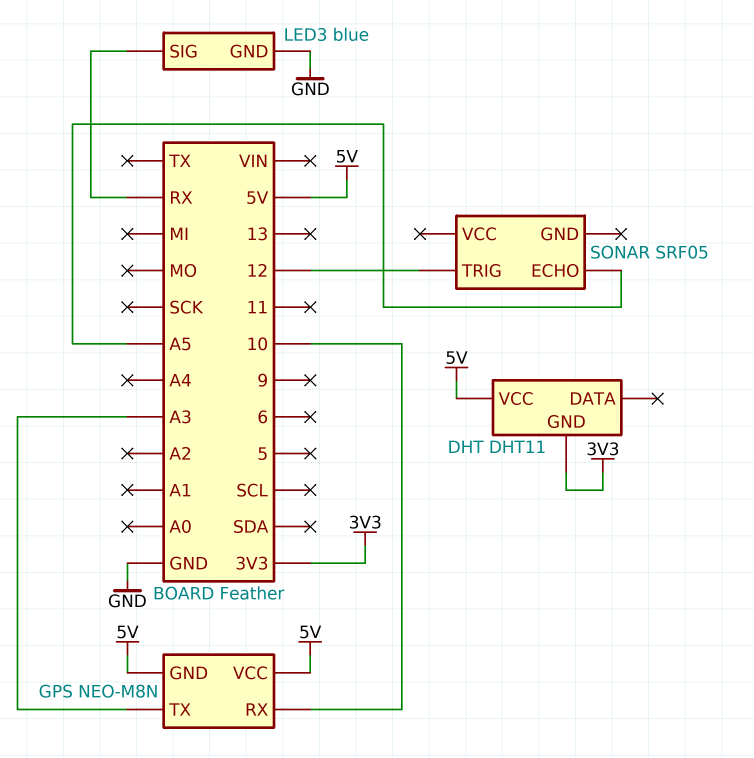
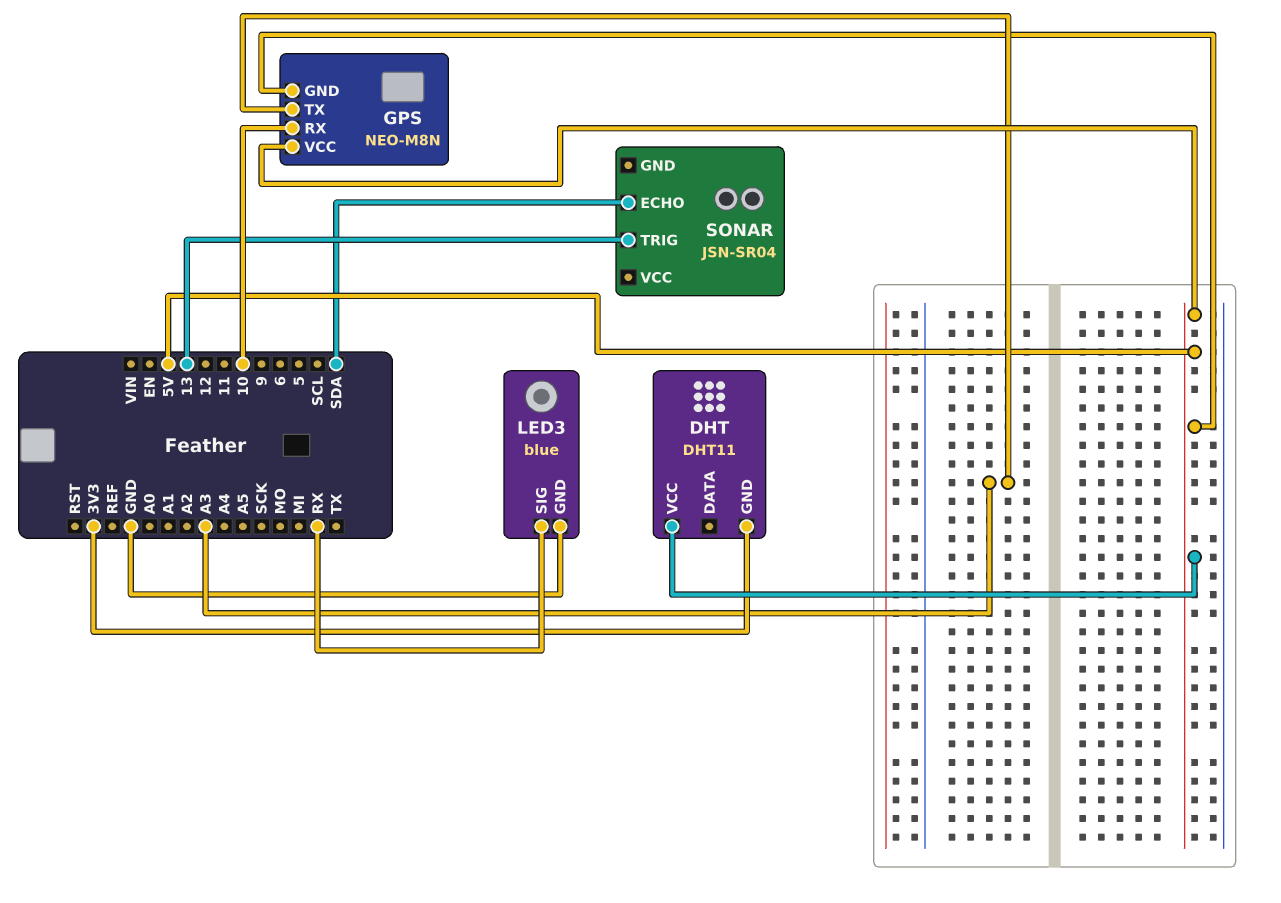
SONAR: SRF05 -> JSN-SR04
SONAR pin ECHO: A5 -> SDA
SONAR pin TRIG: 12 -> 13

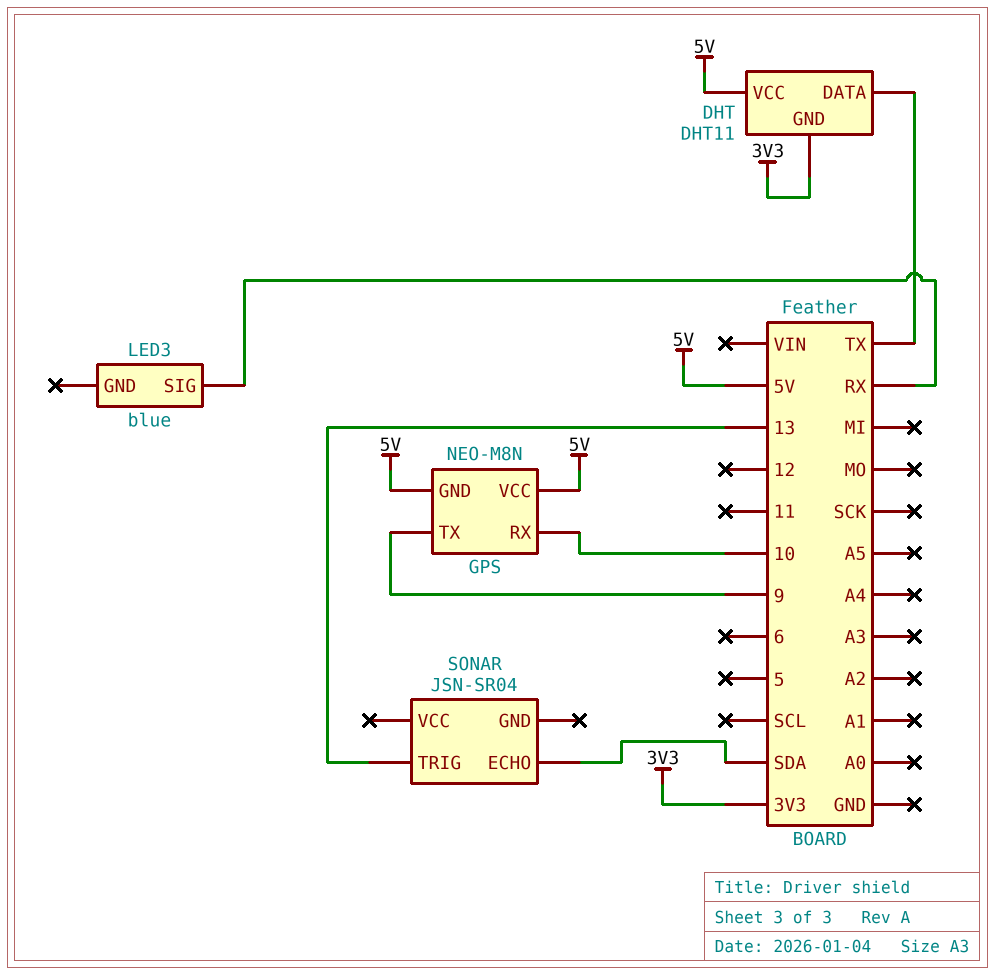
DHT pin DATA: none -> TX
GPS pin TX: A3 -> 9
LED3 pin GND: GND -> none

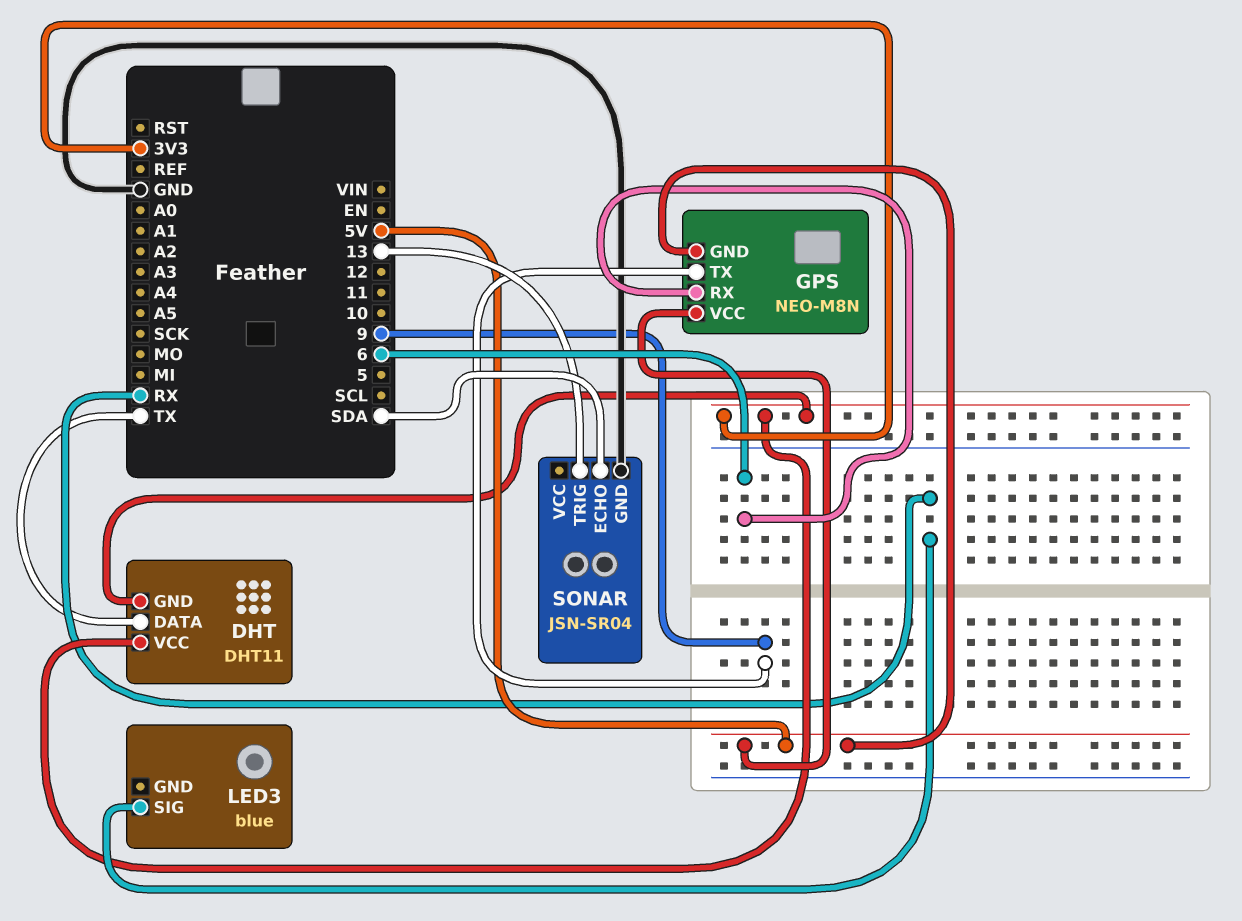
DHT pin VCC: 5V -> 3V3
GPS pin RX: 10 -> 6
SONAR pin GND: none -> GND

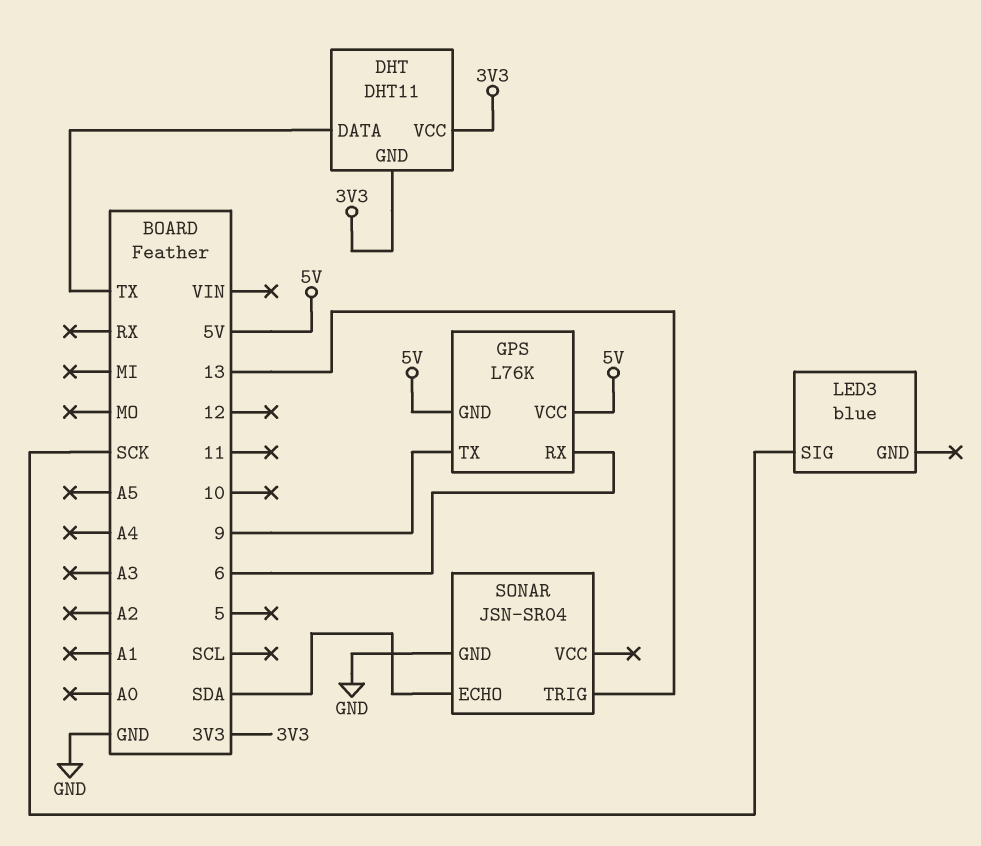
GPS: NEO-M8N -> L76K
LED3 pin SIG: RX -> SCK

